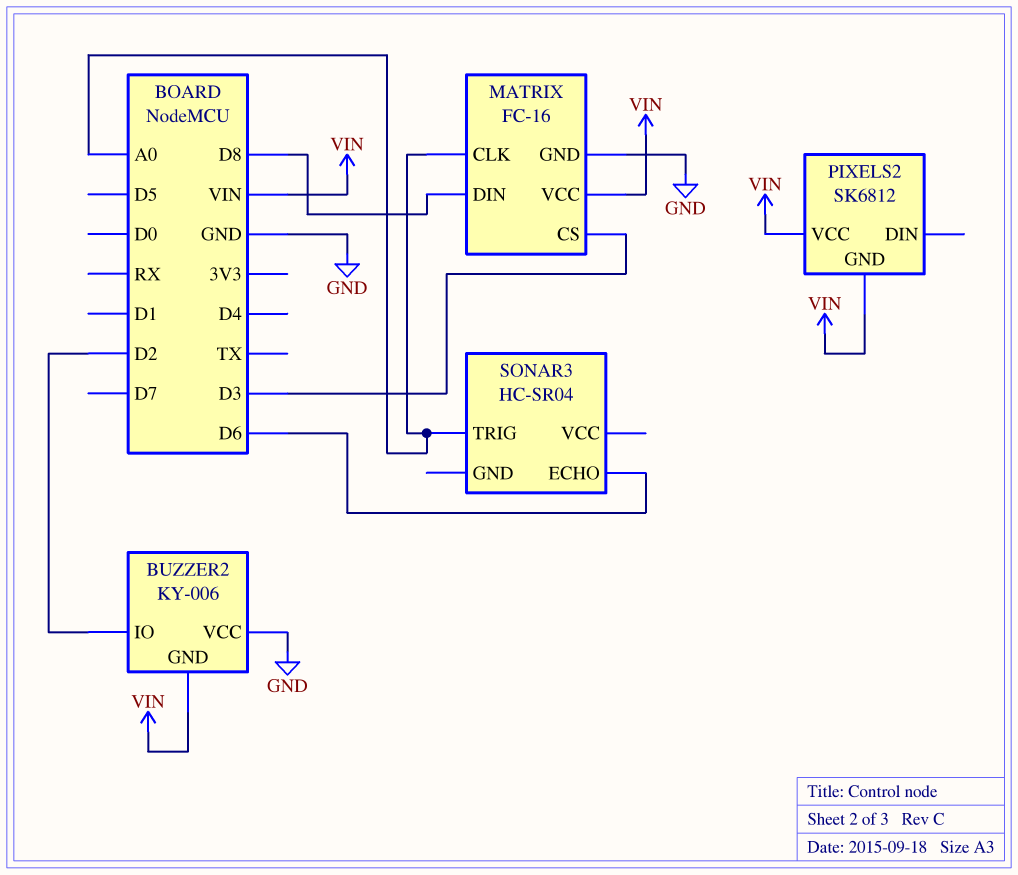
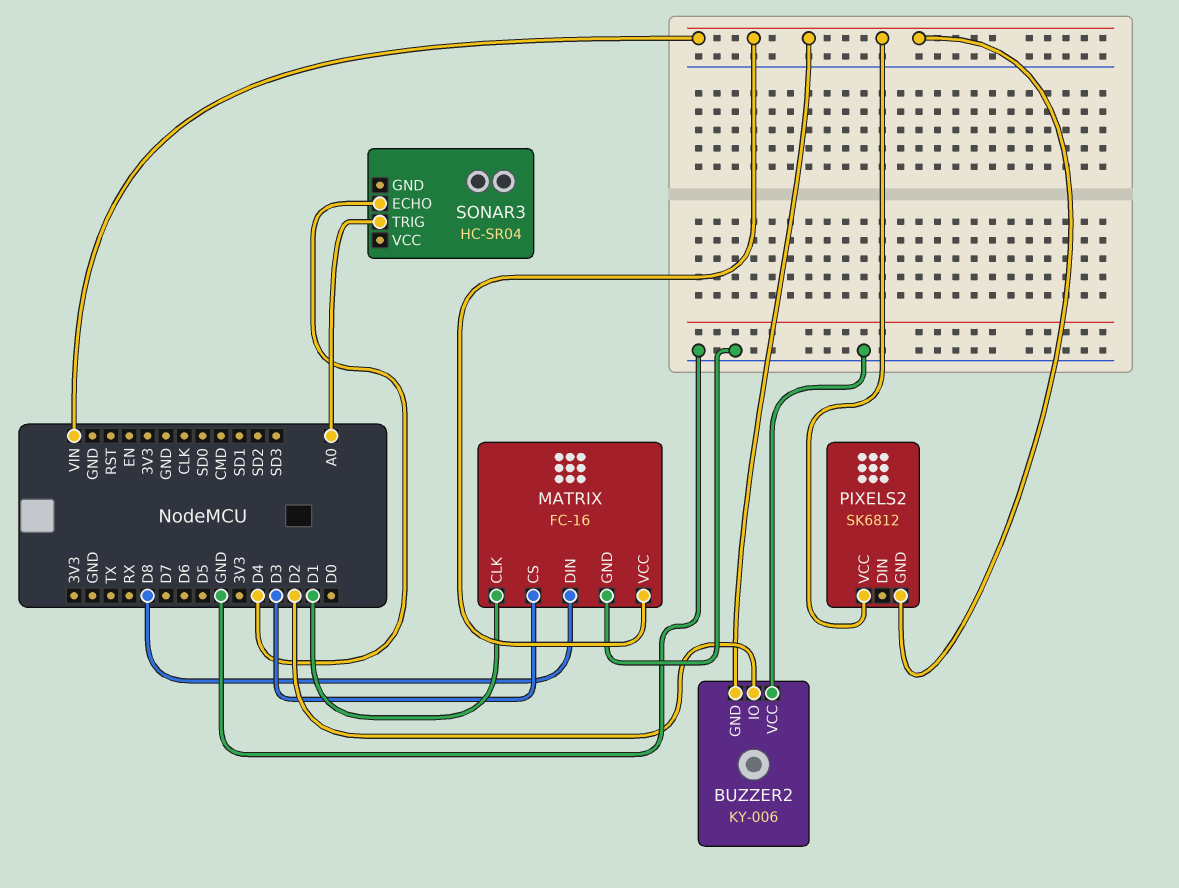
MATRIX pin CLK: A0 -> D1
SONAR3 pin ECHO: D6 -> D4

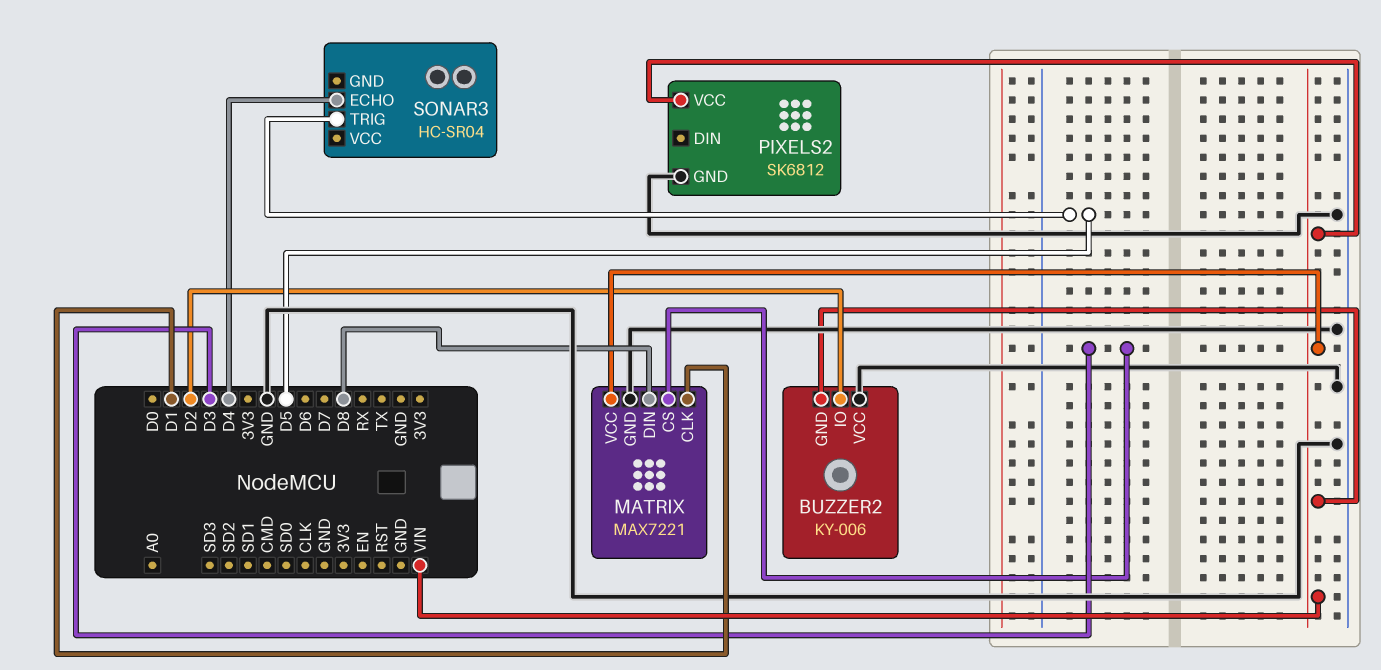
MATRIX: FC-16 -> MAX7221
PIXELS2 pin GND: VIN -> GND
SONAR3 pin TRIG: A0 -> D5

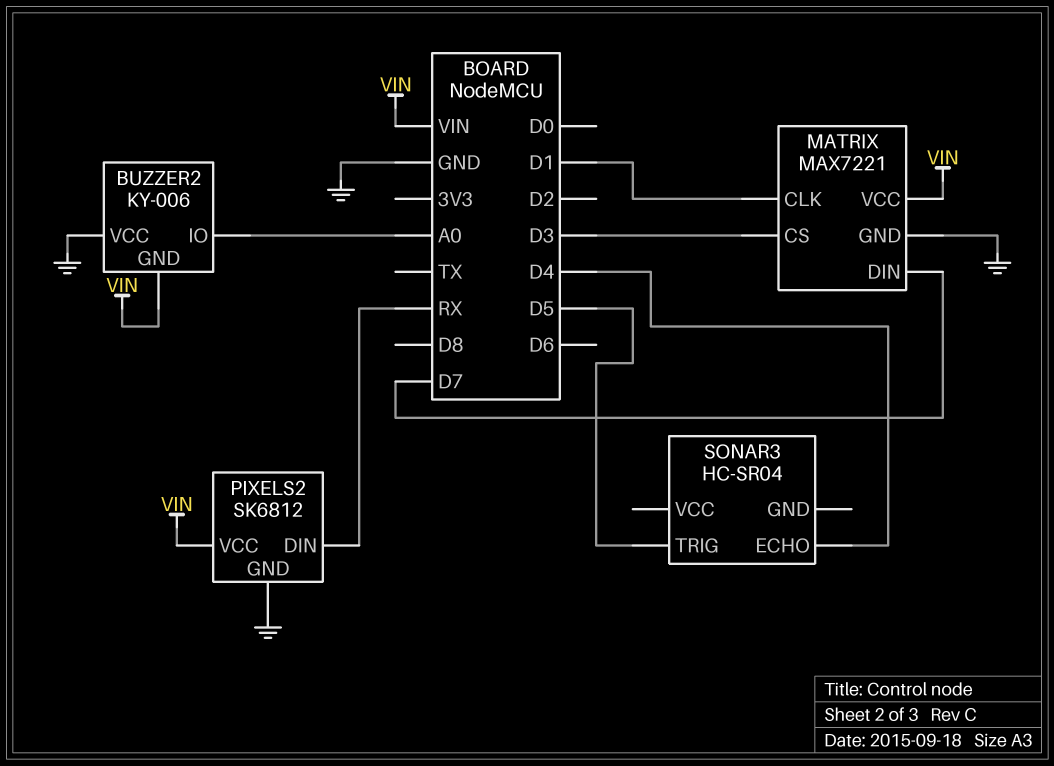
BUZZER2 pin IO: D2 -> A0
MATRIX pin DIN: D8 -> D7
PIXELS2 pin DIN: none -> RX

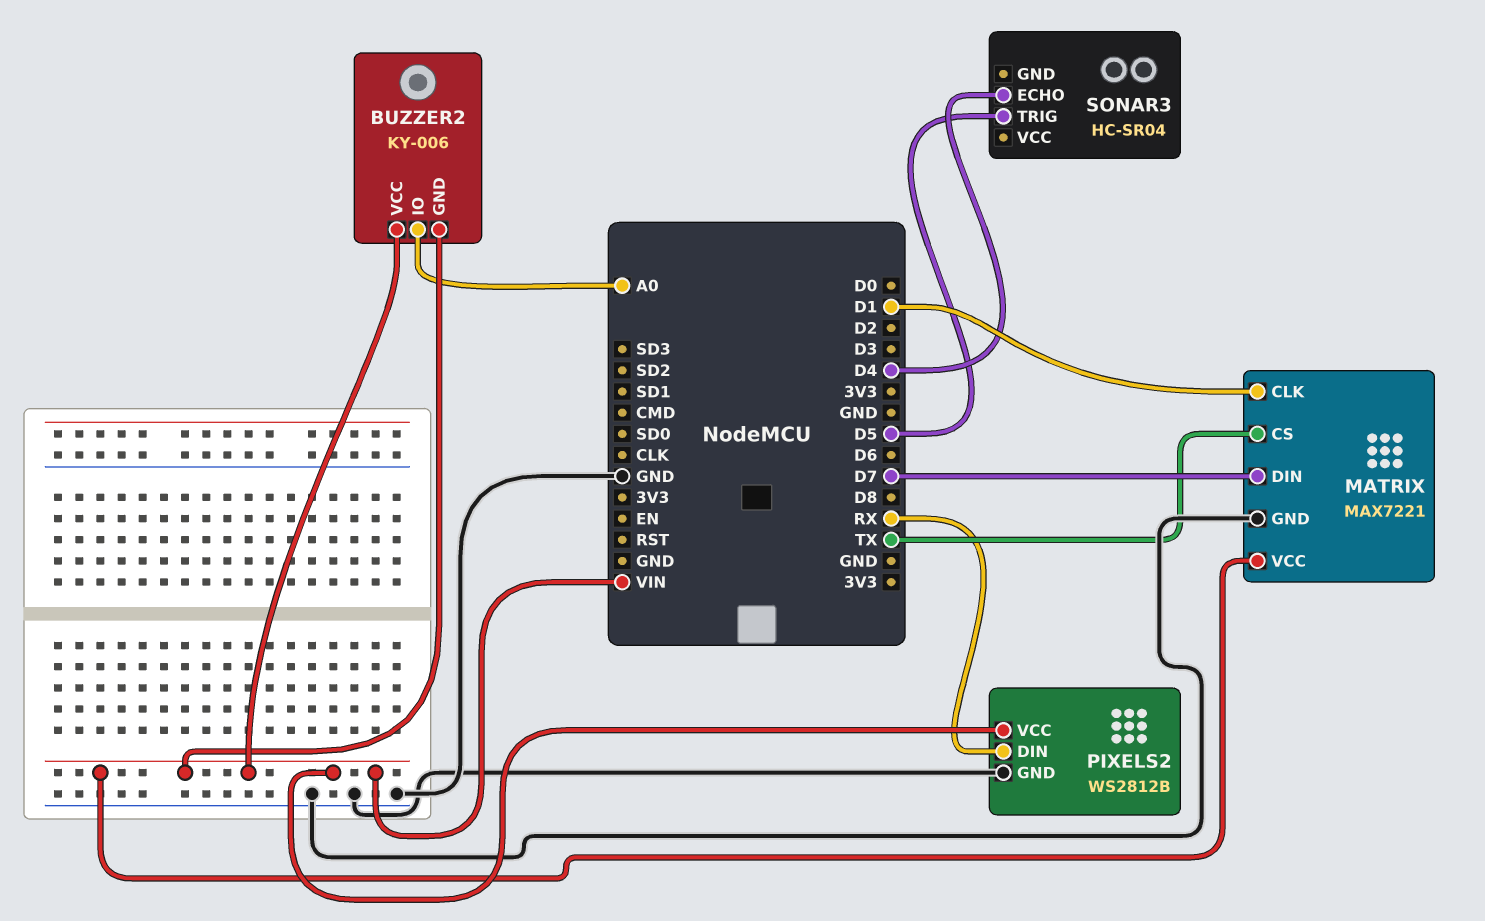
BUZZER2 pin VCC: GND -> VIN
MATRIX pin CS: D3 -> TX
PIXELS2: SK6812 -> WS2812B

